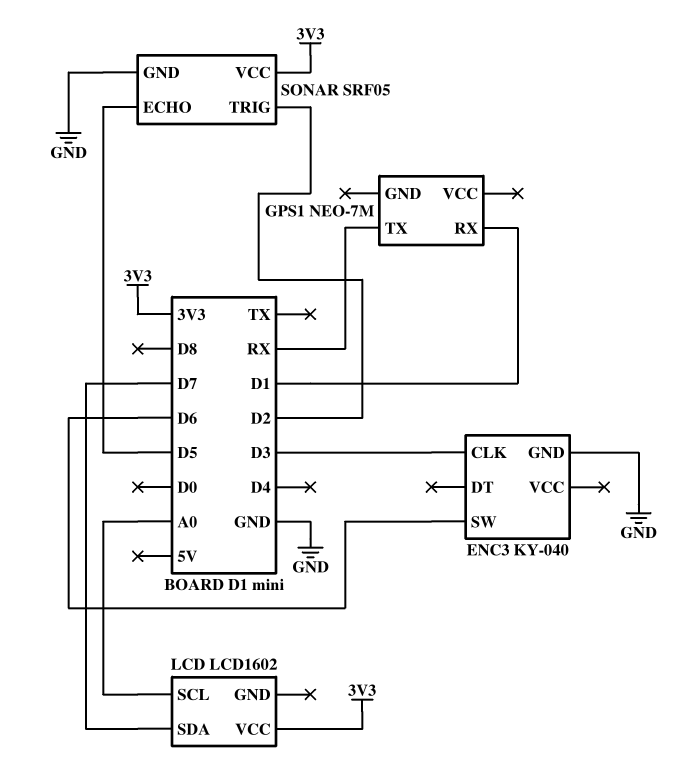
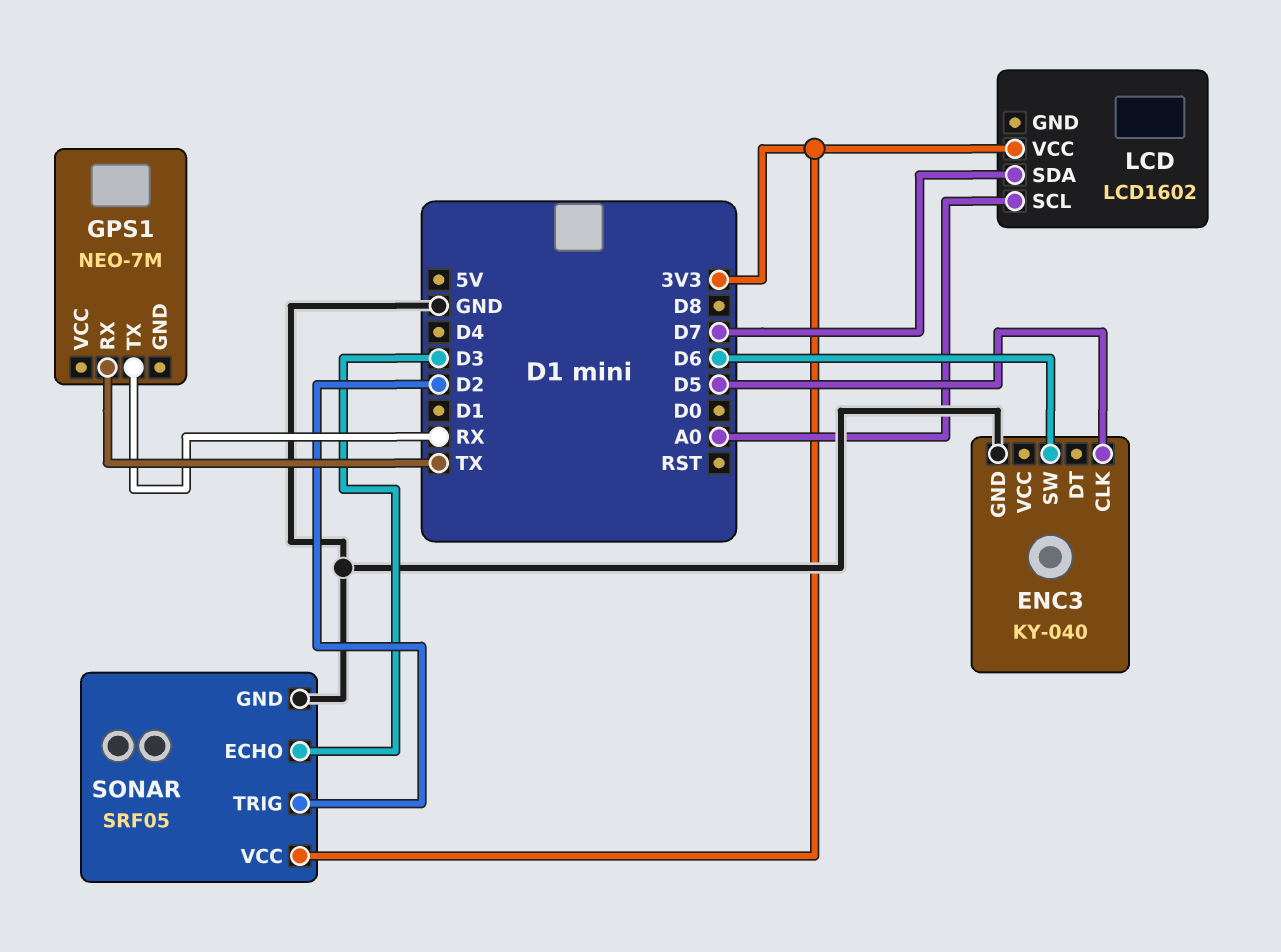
ENC3 pin CLK: D3 -> D5
GPS1 pin RX: D1 -> TX
SONAR pin ECHO: D5 -> D3

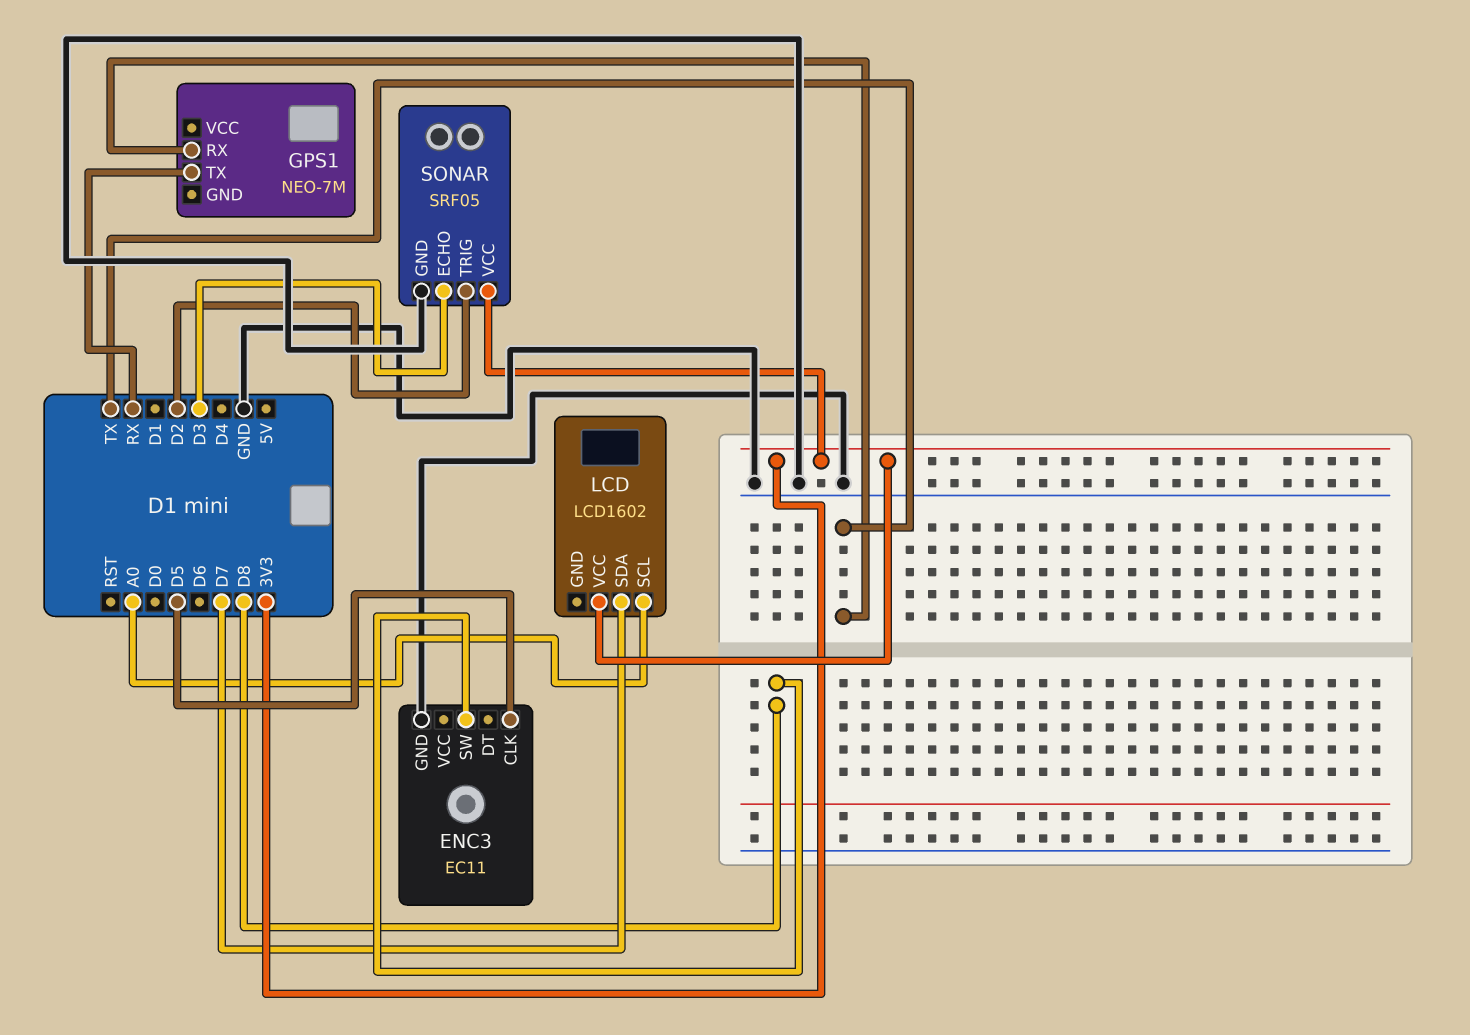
ENC3: KY-040 -> EC11
ENC3 pin SW: D6 -> D8

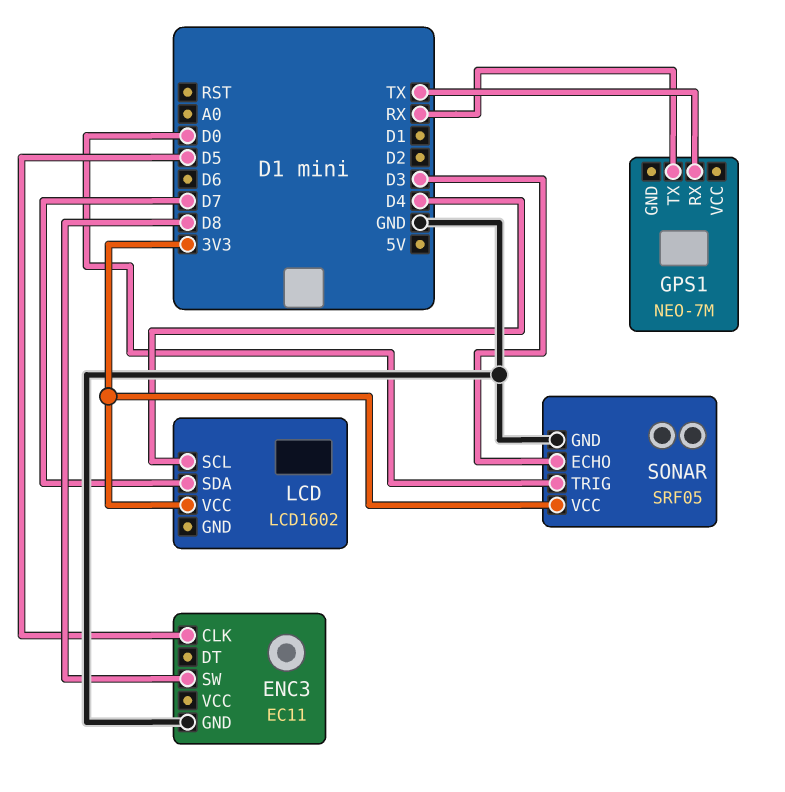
LCD pin SCL: A0 -> D4
SONAR pin TRIG: D2 -> D0

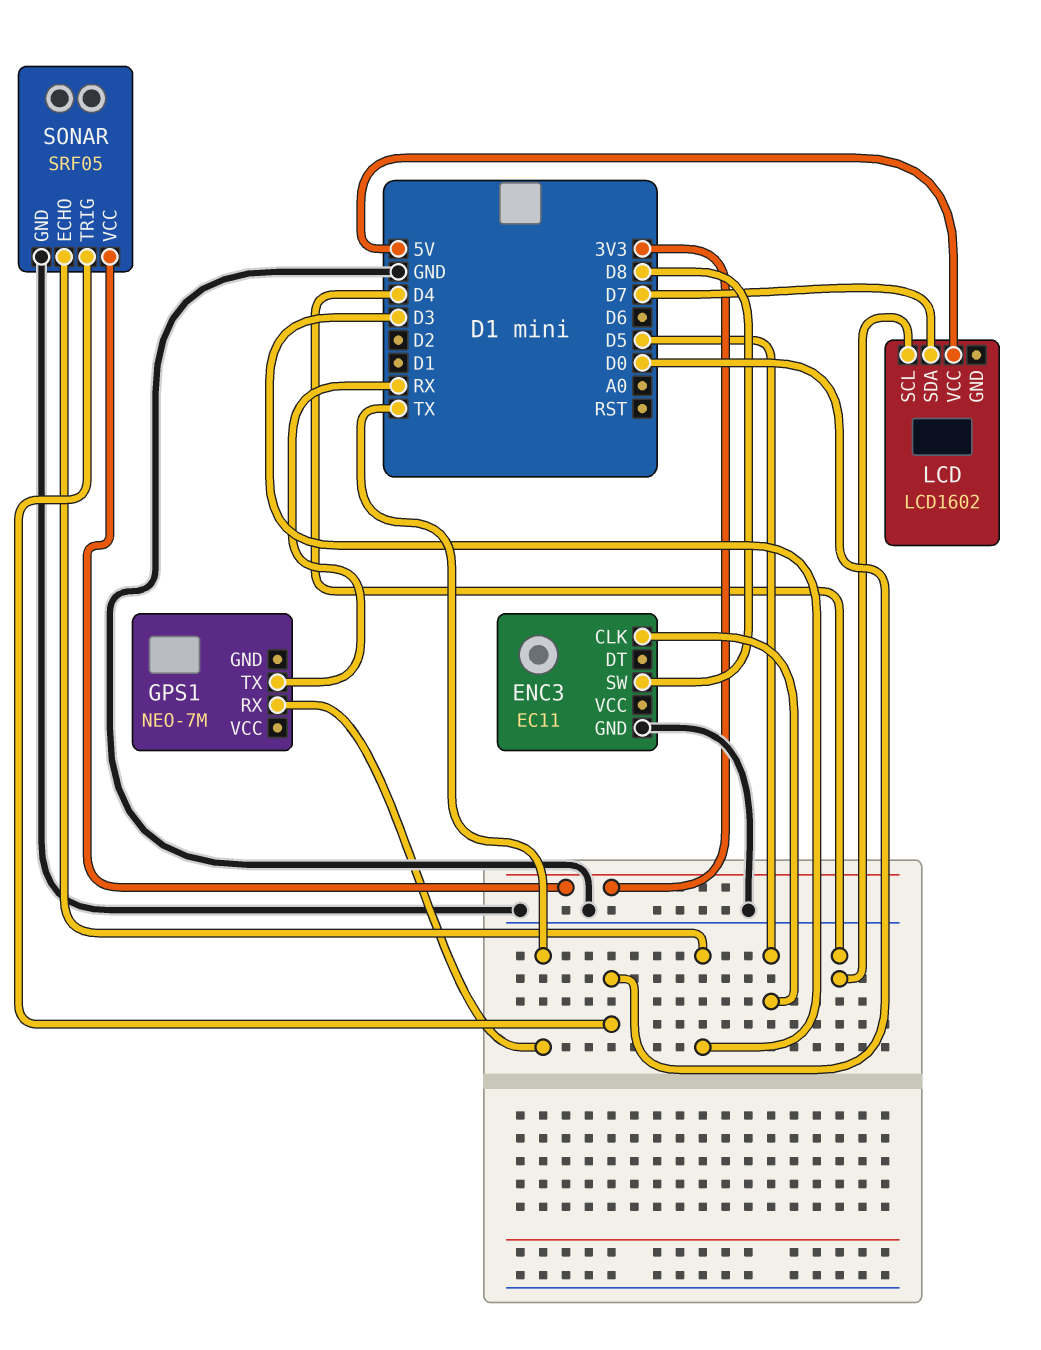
LCD pin VCC: 3V3 -> 5V

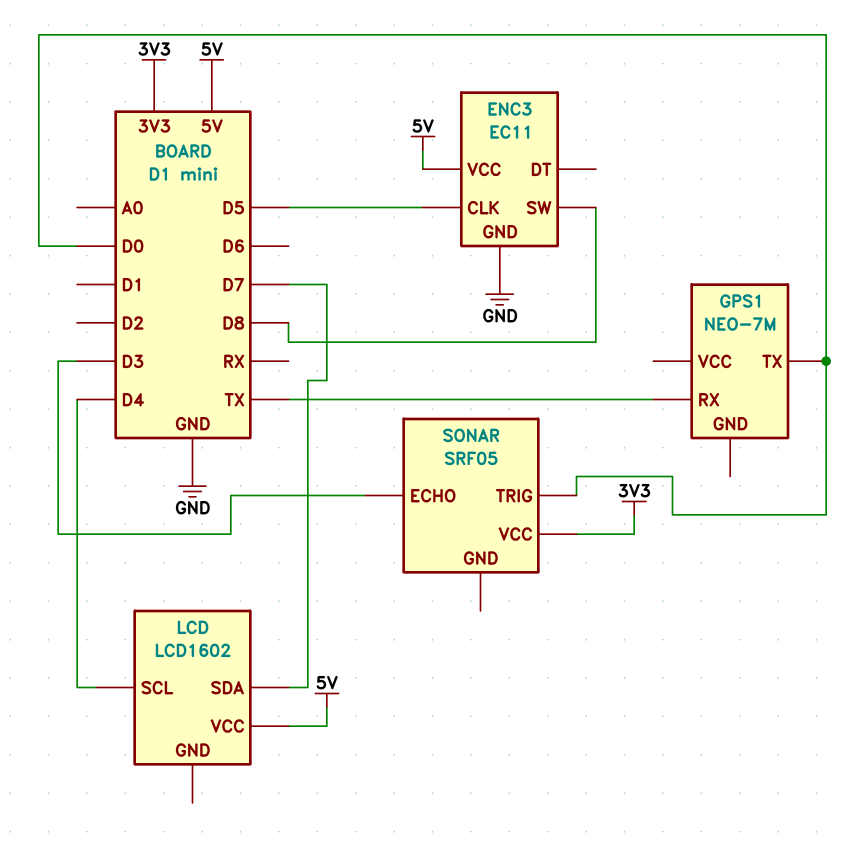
ENC3 pin VCC: none -> 5V
GPS1 pin TX: RX -> D0
SONAR pin GND: GND -> none

